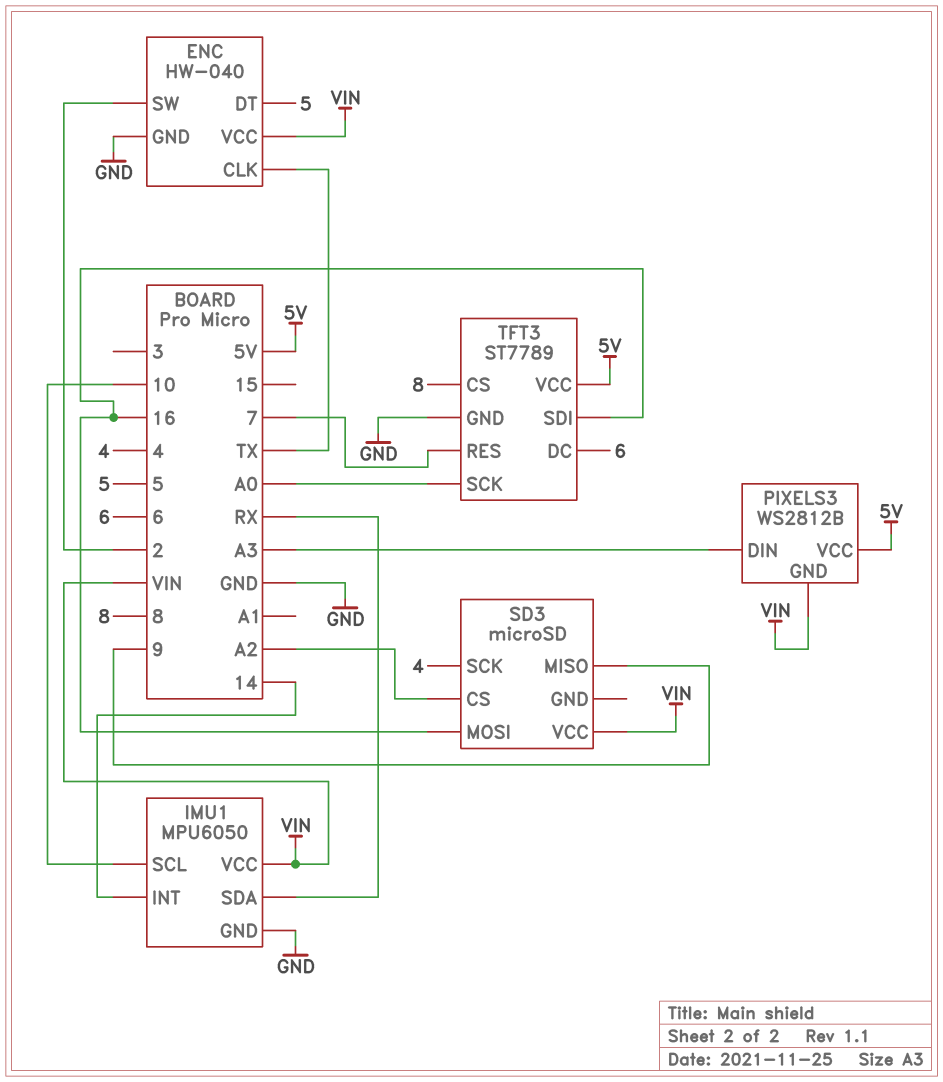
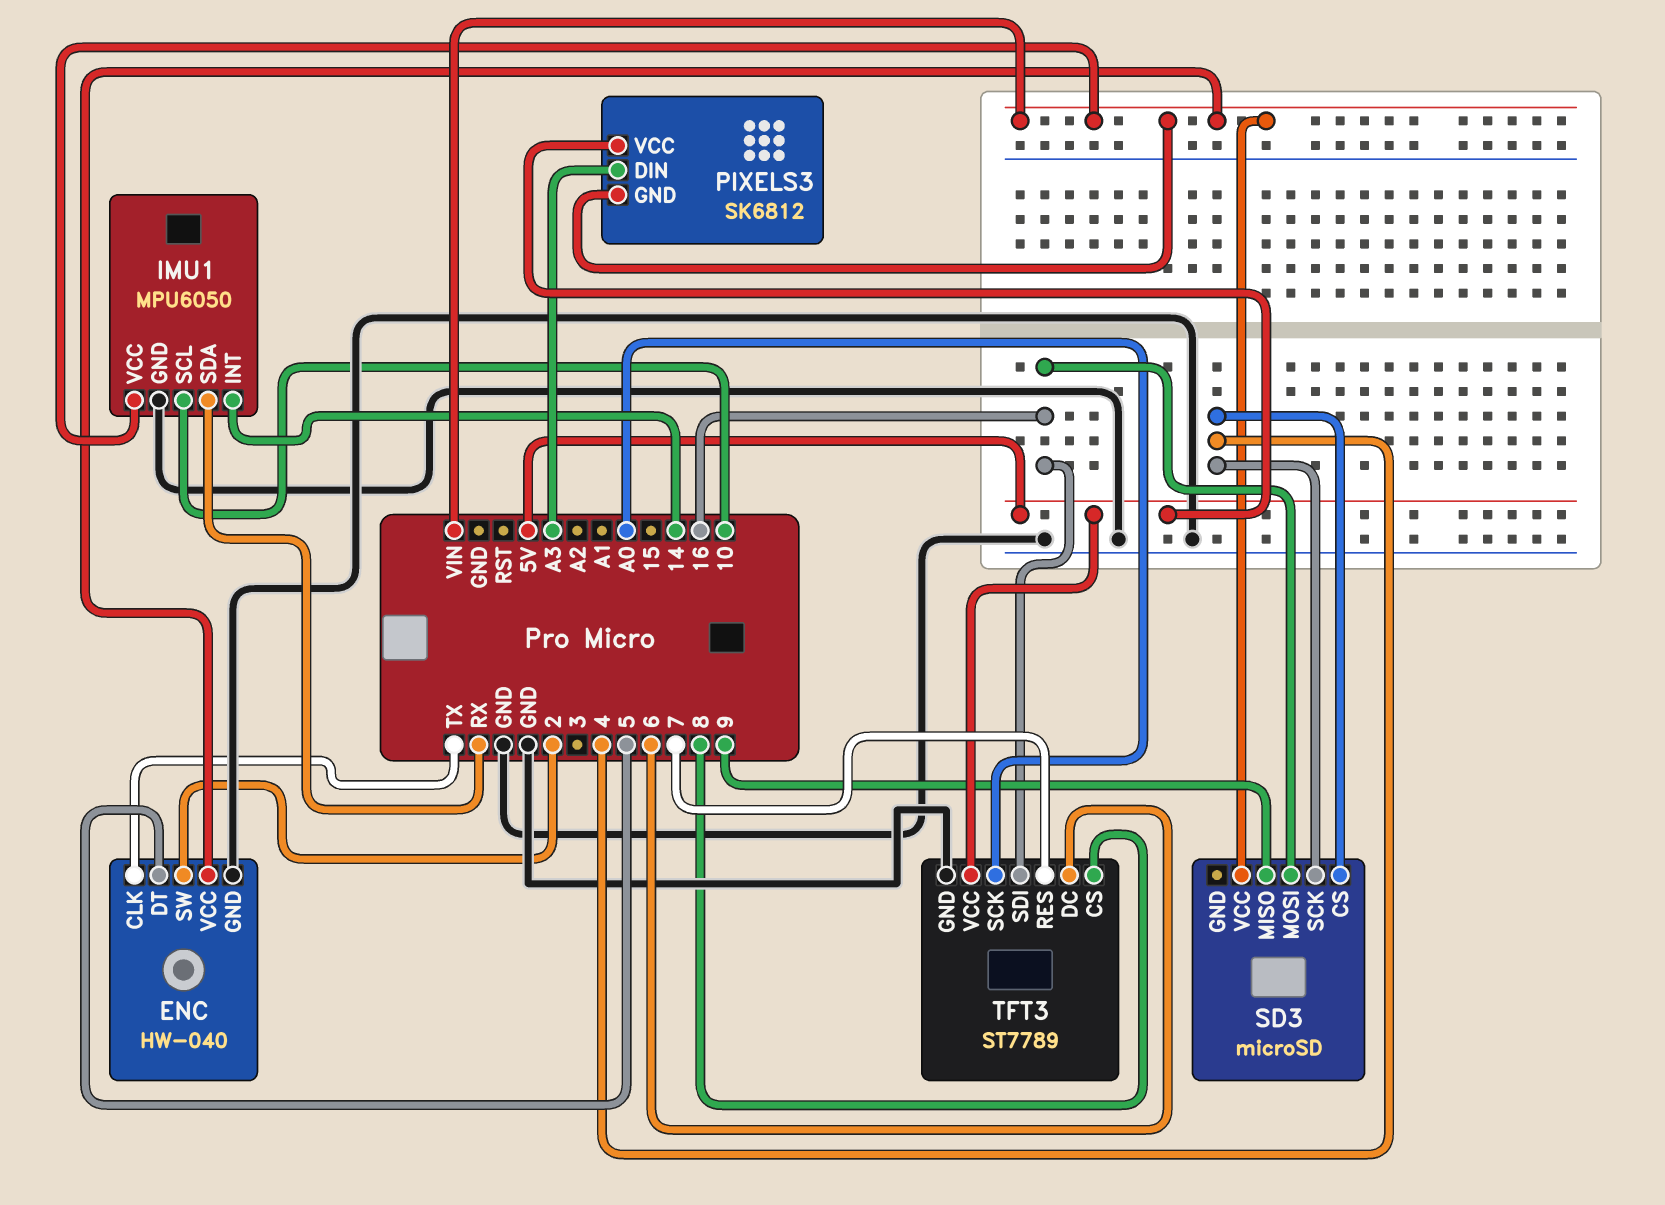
PIXELS3: WS2812B -> SK6812
SD3 pin CS: A2 -> 4

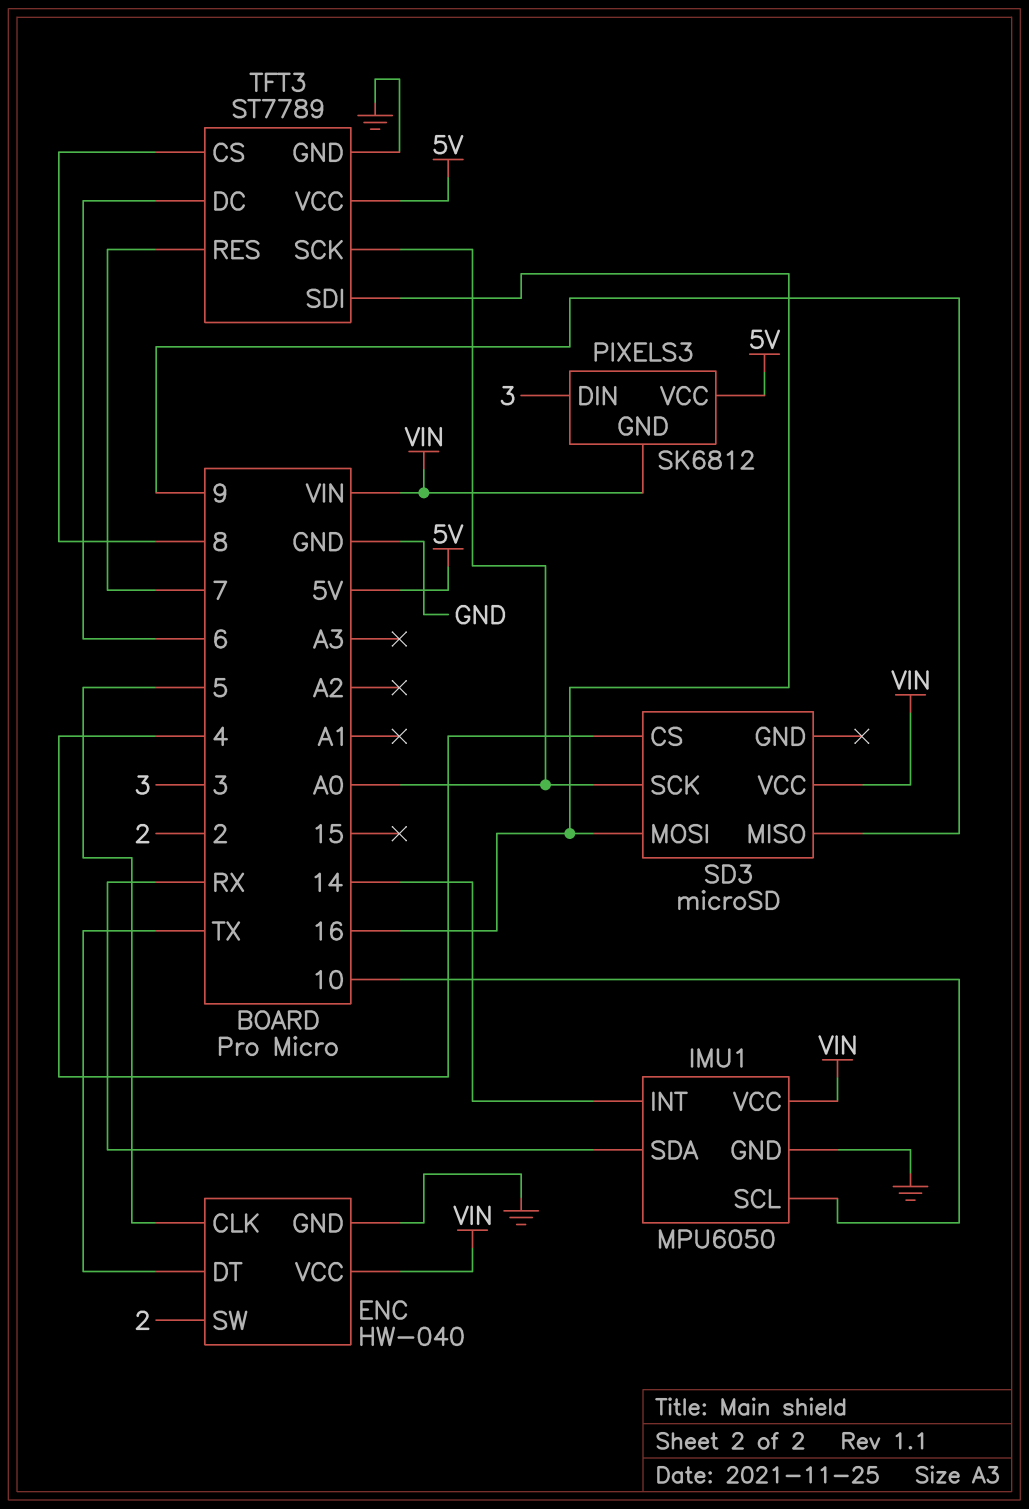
ENC pin CLK: TX -> 5
ENC pin DT: 5 -> TX
PIXELS3 pin DIN: A3 -> 3
SD3 pin SCK: 4 -> A0

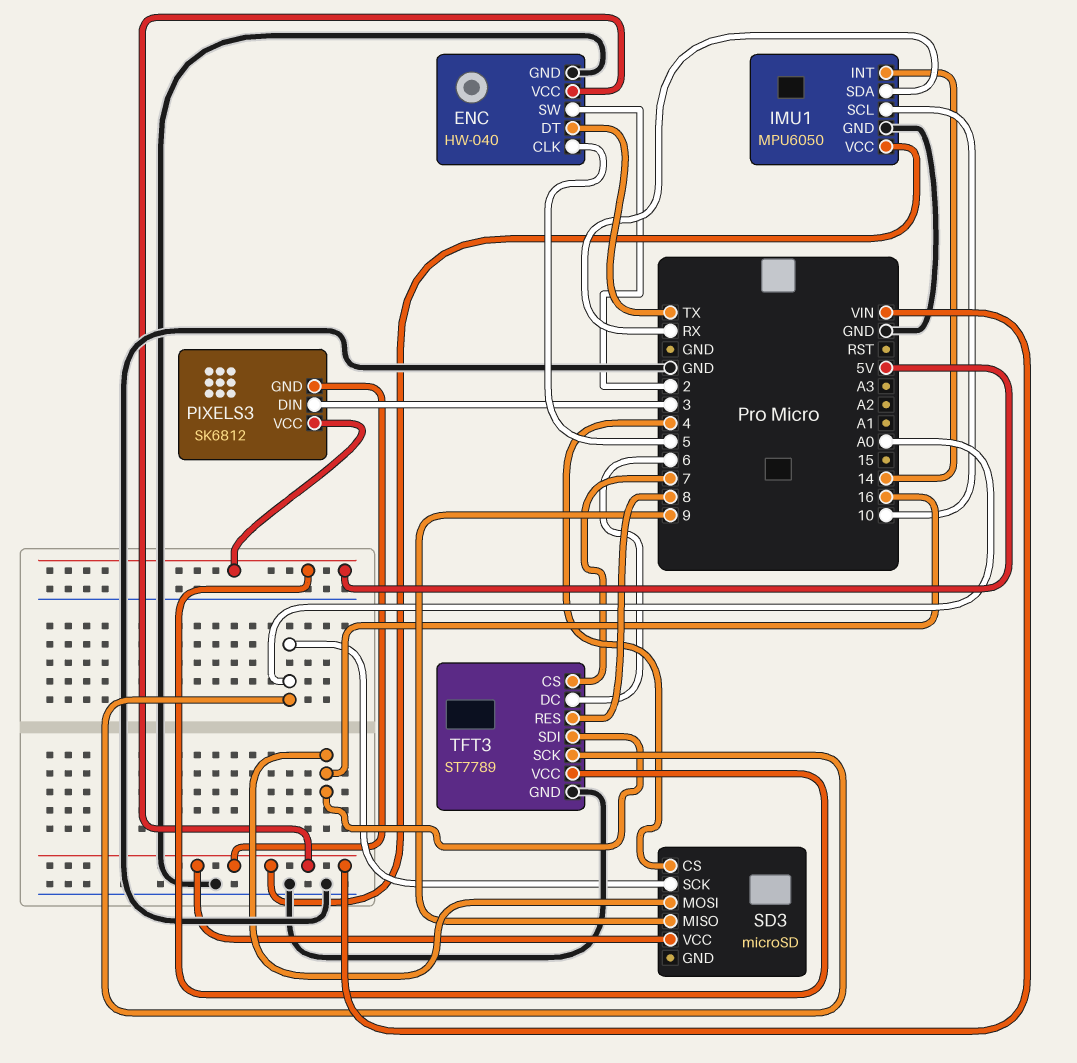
TFT3 pin CS: 8 -> 7
TFT3 pin RES: 7 -> 8

